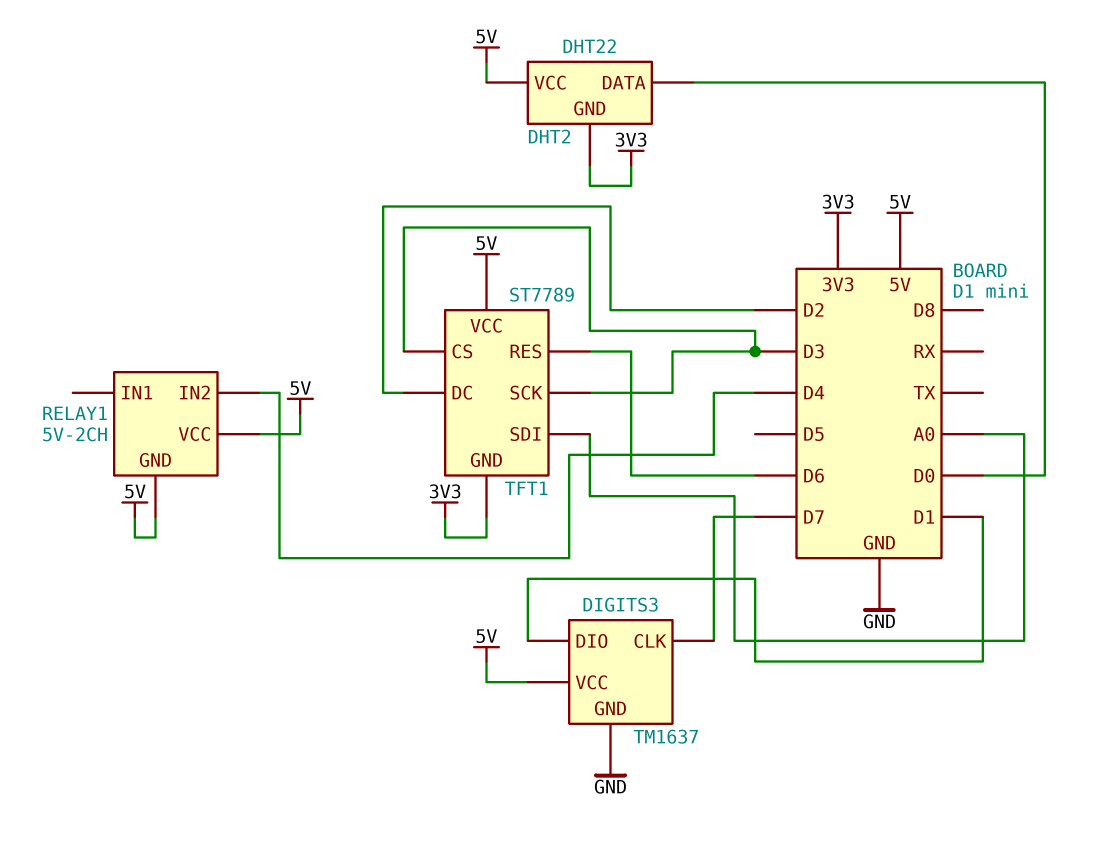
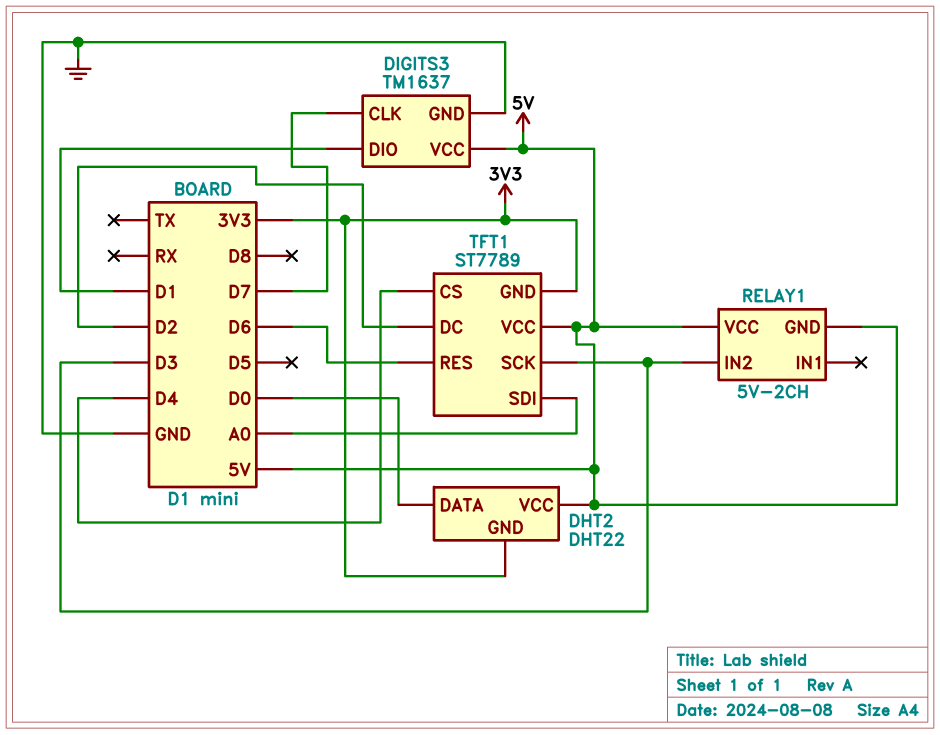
RELAY1 pin IN2: D4 -> D3
TFT1 pin CS: D3 -> D4

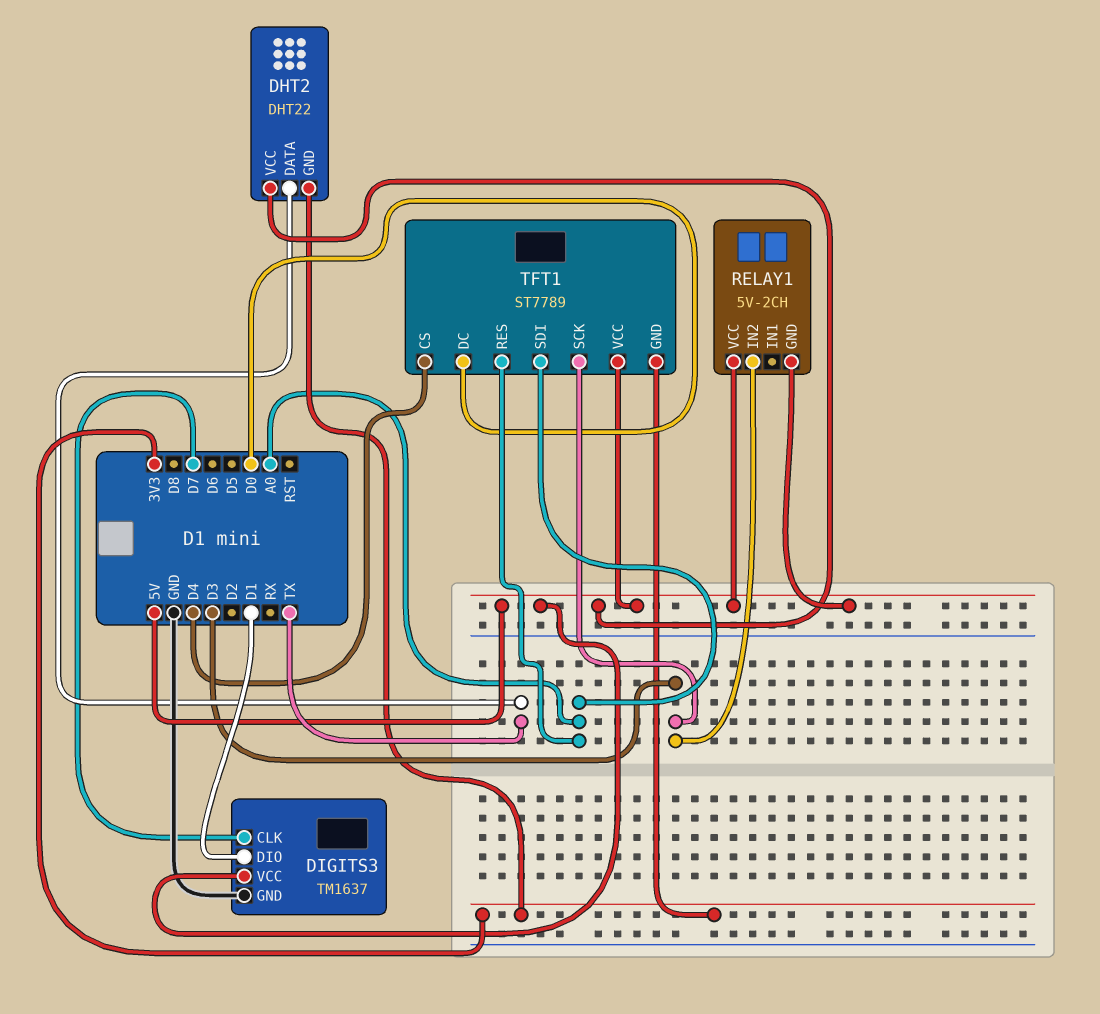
DHT2 pin DATA: D0 -> TX
TFT1 pin DC: D2 -> D0
TFT1 pin RES: D6 -> A0

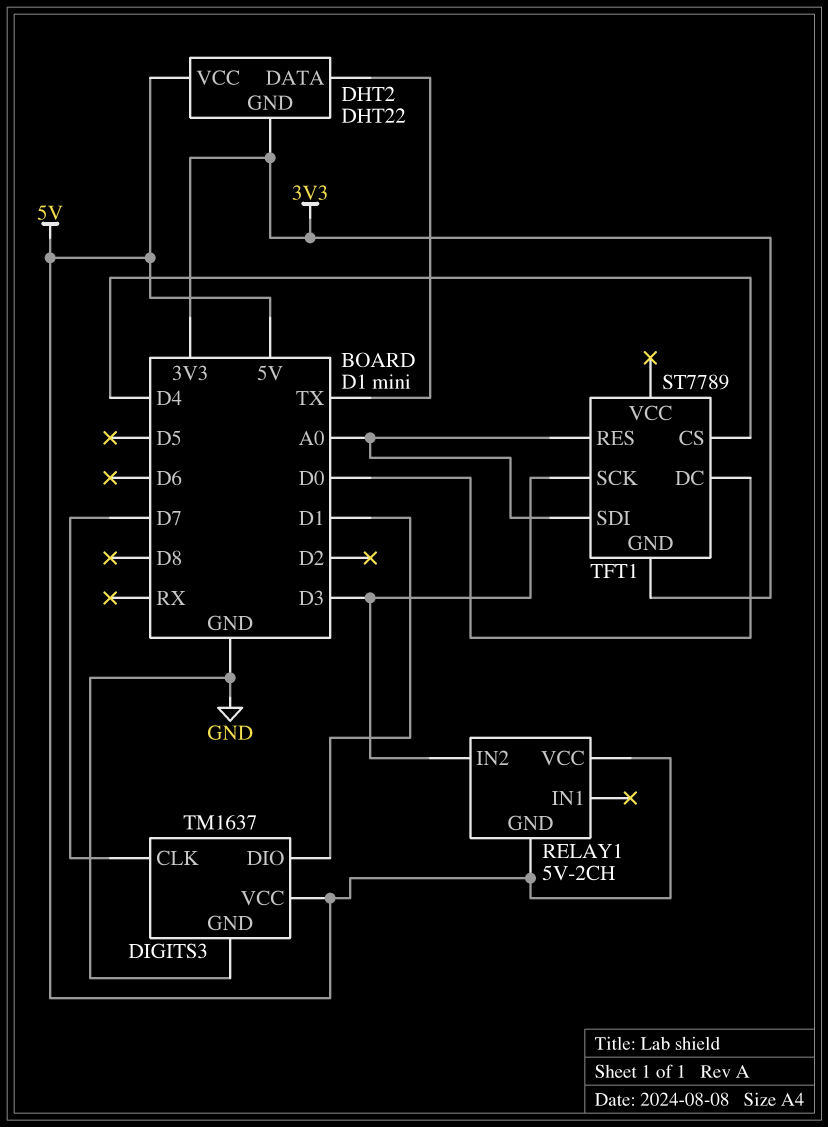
TFT1 pin VCC: 5V -> none

